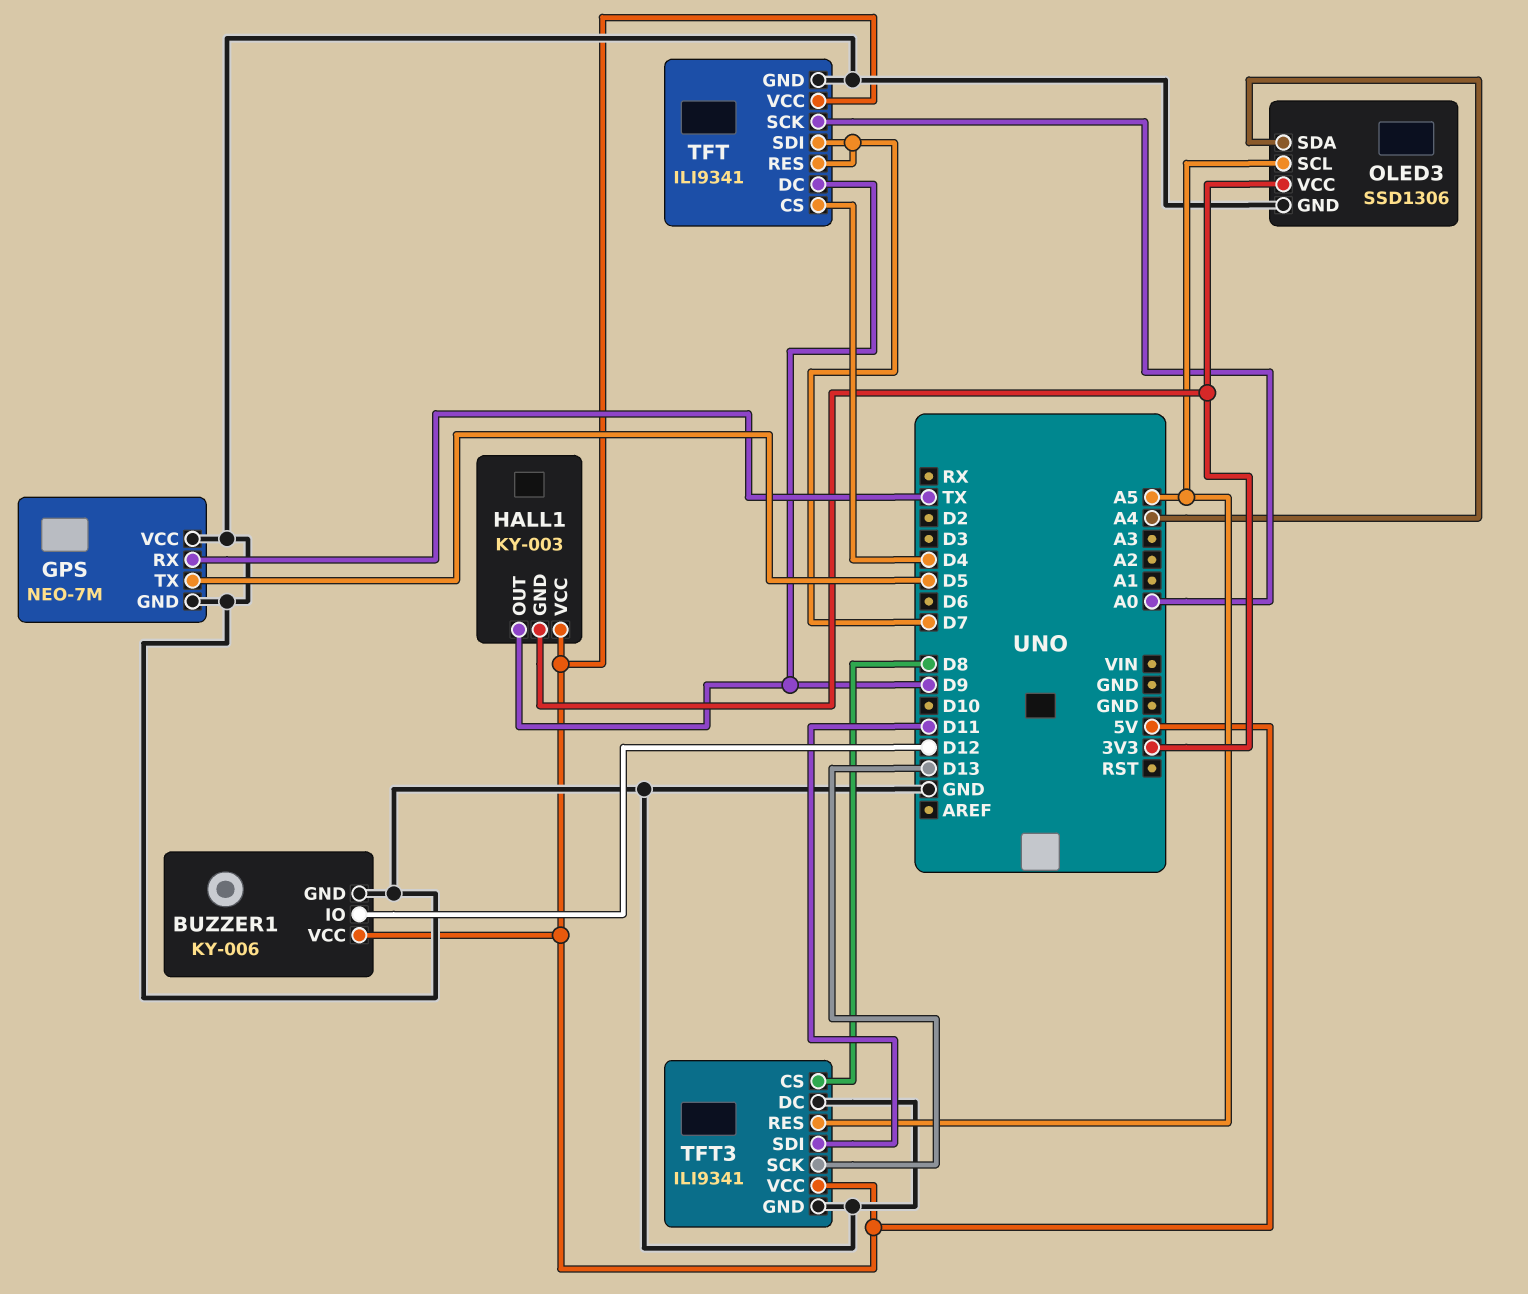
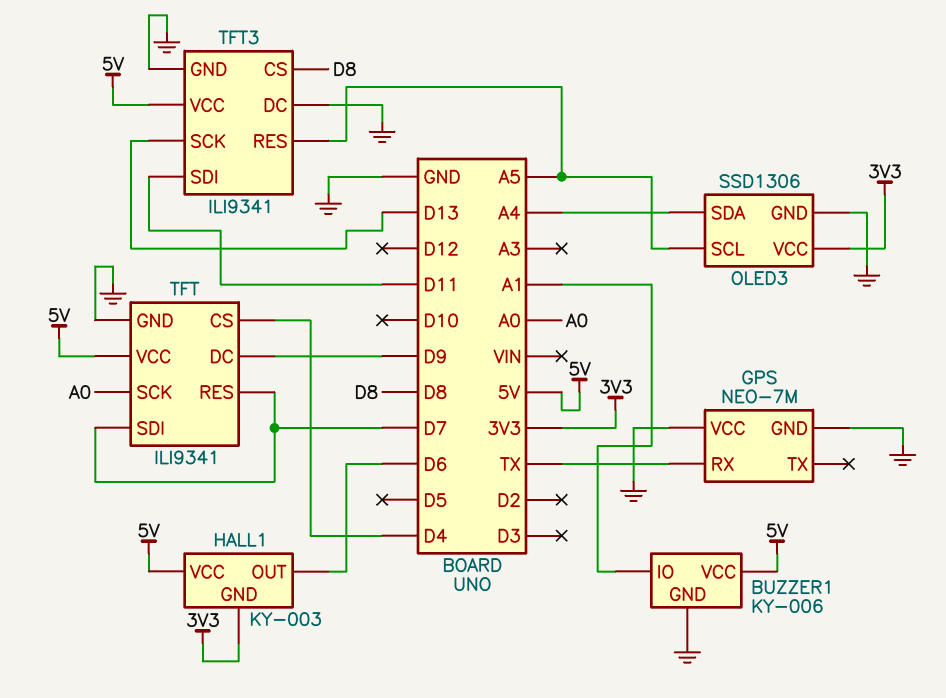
BUZZER1 pin IO: D12 -> A1
GPS pin TX: D5 -> none
HALL1 pin OUT: D9 -> D6

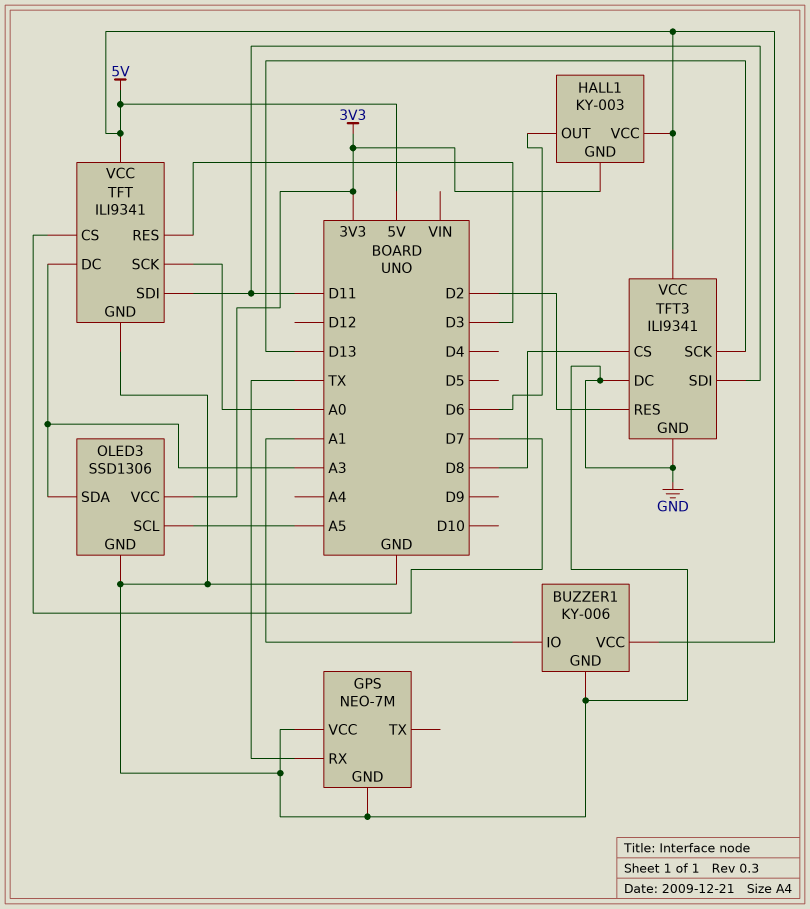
OLED3 pin SDA: A4 -> A3
TFT pin CS: D4 -> D7
TFT pin DC: D9 -> A3
TFT pin RES: D7 -> D3
TFT pin SDI: D7 -> D11
TFT3 pin RES: A5 -> D2

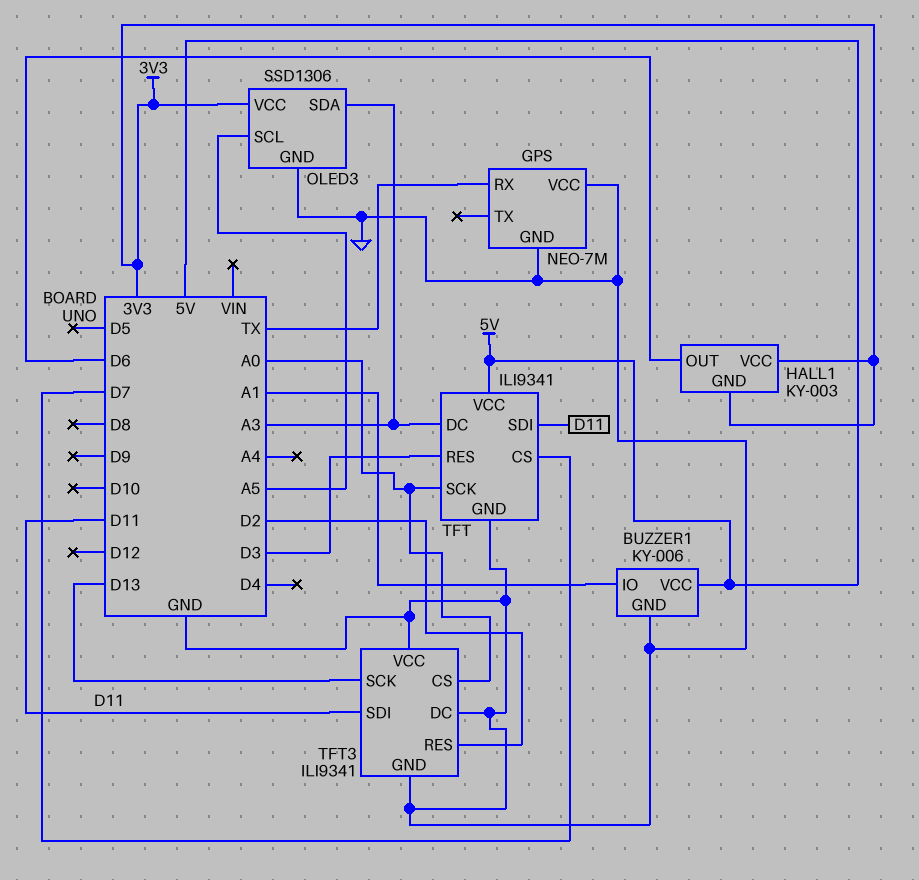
HALL1 pin VCC: 5V -> 3V3
TFT3 pin CS: D8 -> A0
TFT3 pin VCC: 5V -> GND

